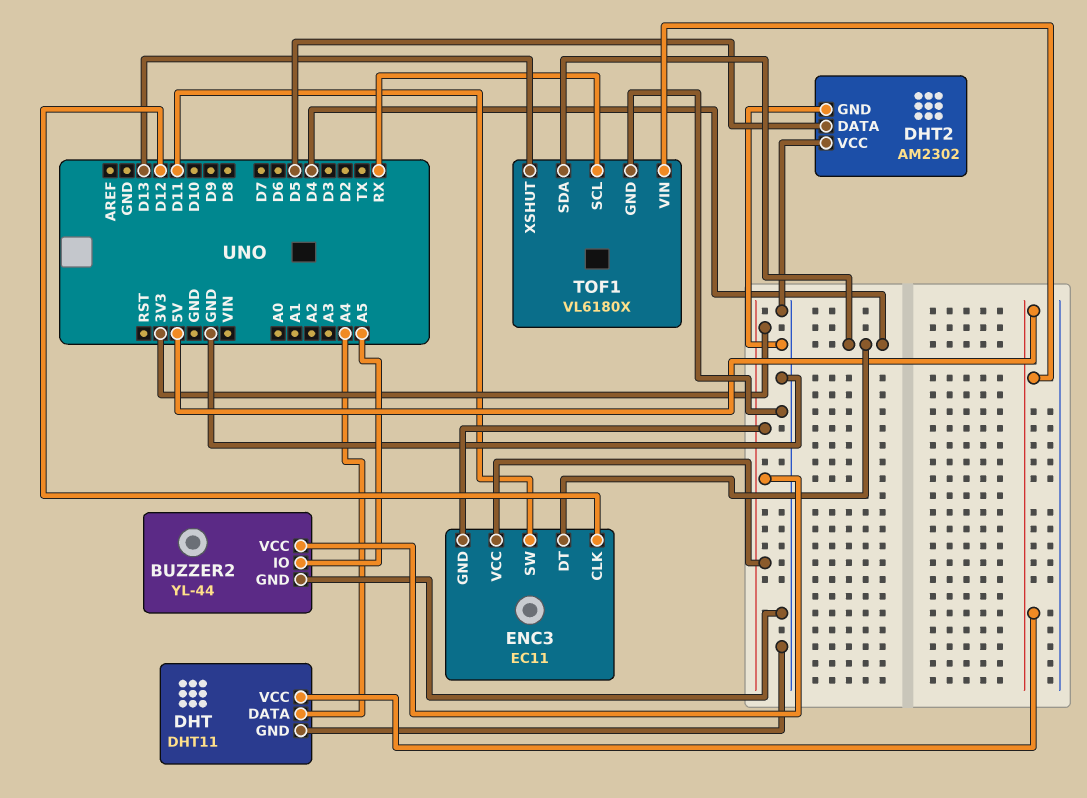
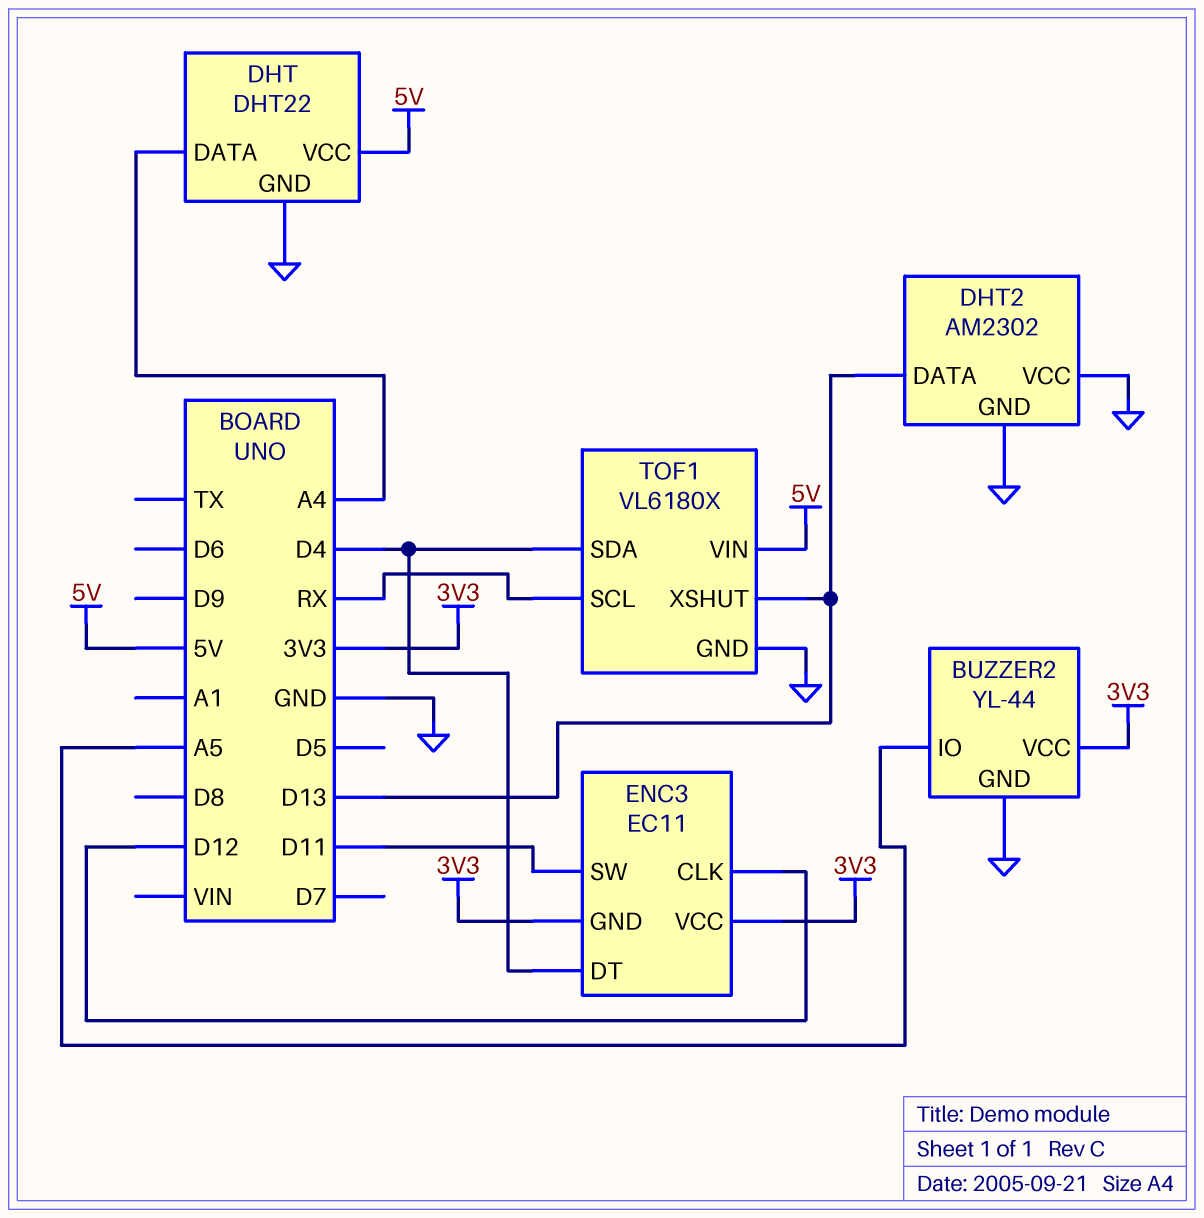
DHT: DHT11 -> DHT22
DHT2 pin DATA: D5 -> D13

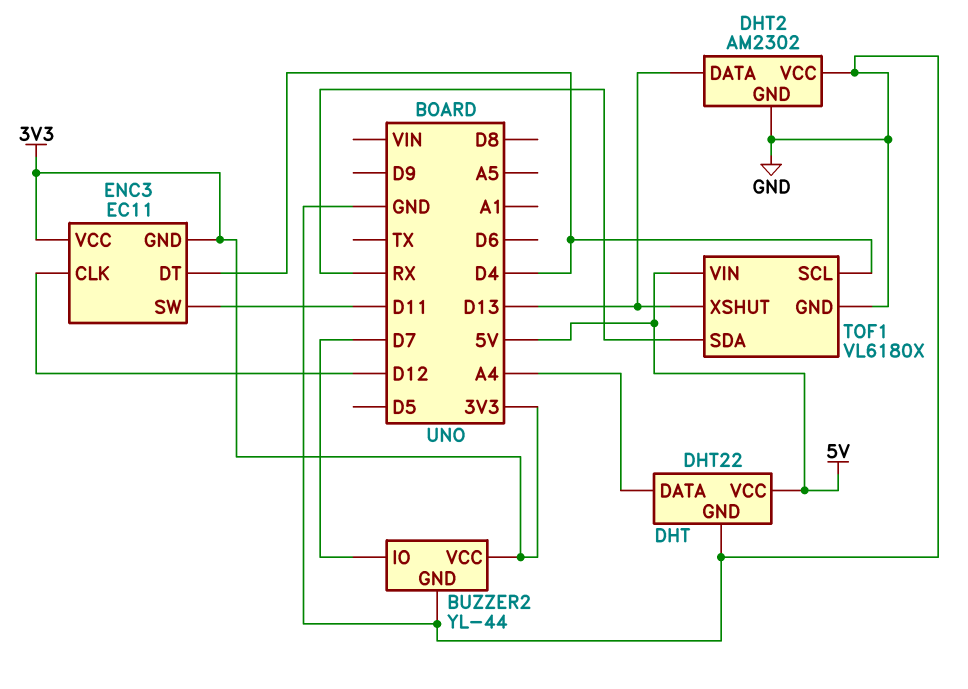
BUZZER2 pin IO: A5 -> D7
TOF1 pin SCL: RX -> D4
TOF1 pin SDA: D4 -> RX

